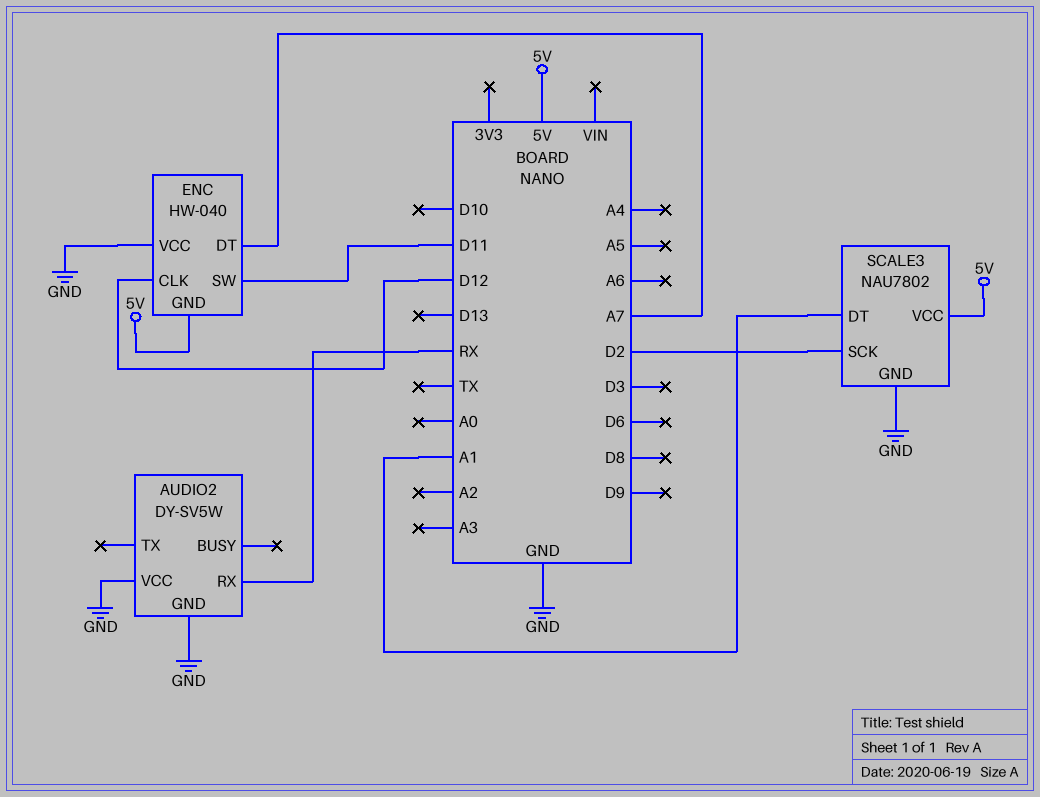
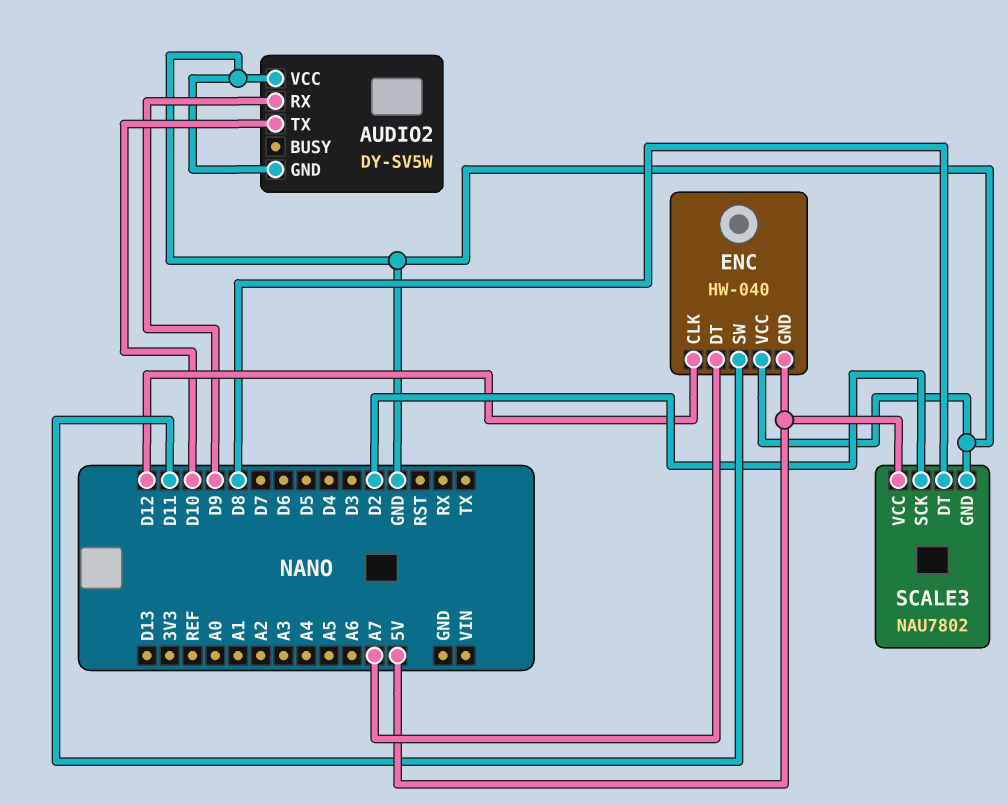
AUDIO2 pin RX: RX -> D9
AUDIO2 pin TX: none -> D10
SCALE3 pin DT: A1 -> D8

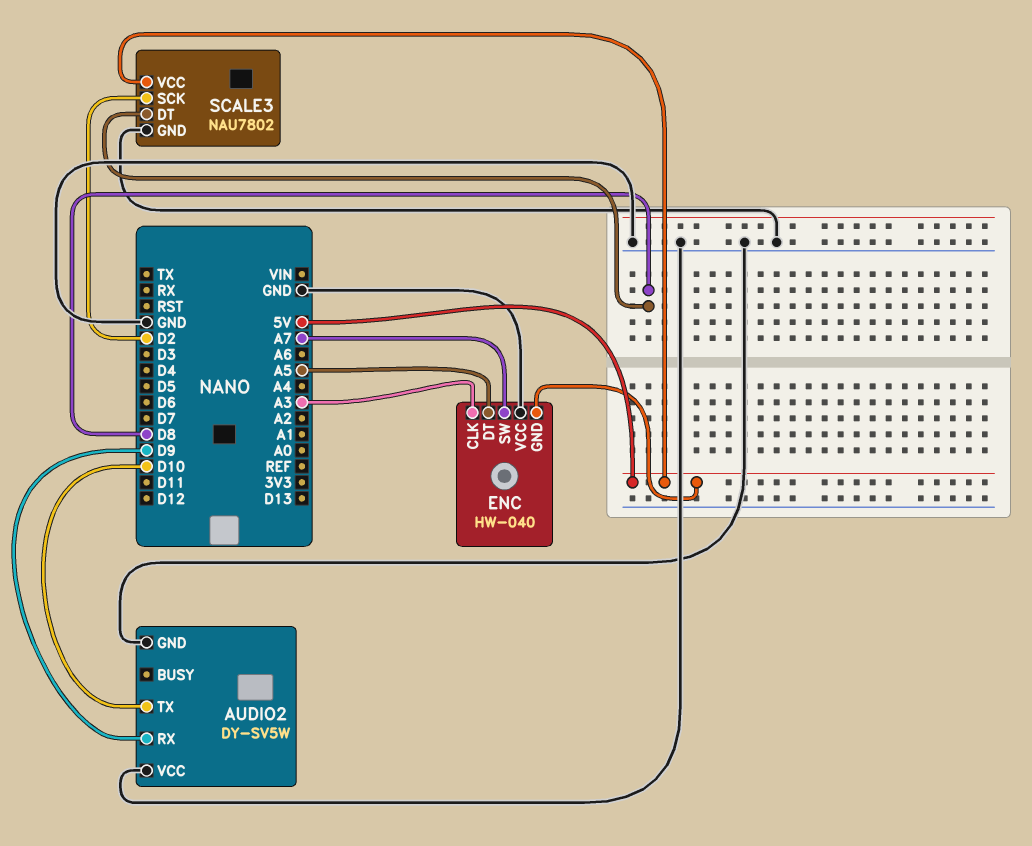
ENC pin CLK: D12 -> A3
ENC pin DT: A7 -> A5
ENC pin SW: D11 -> A7

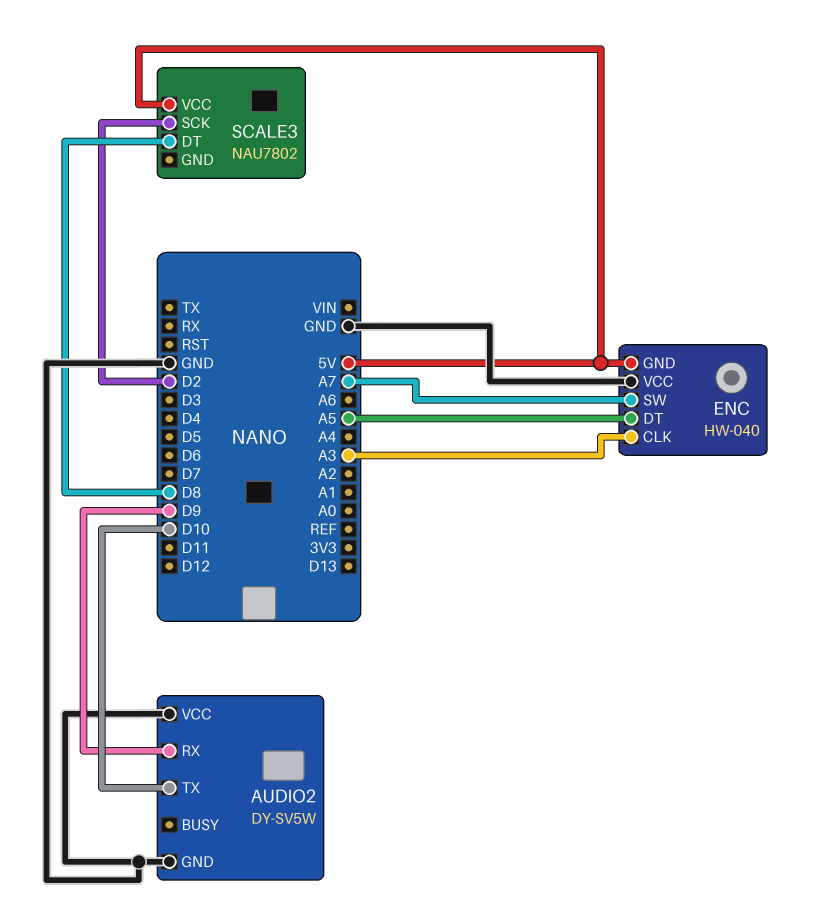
SCALE3 pin GND: GND -> none

